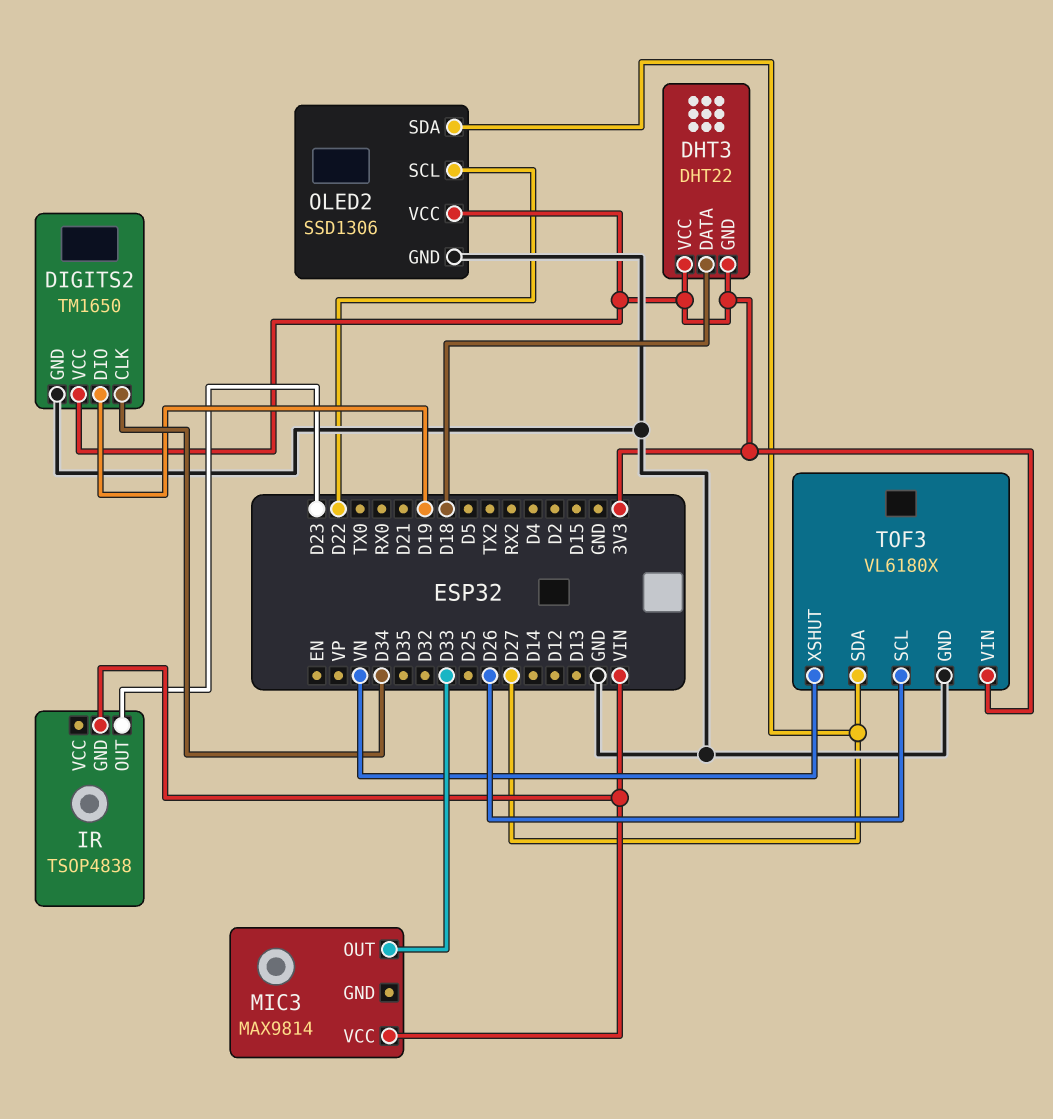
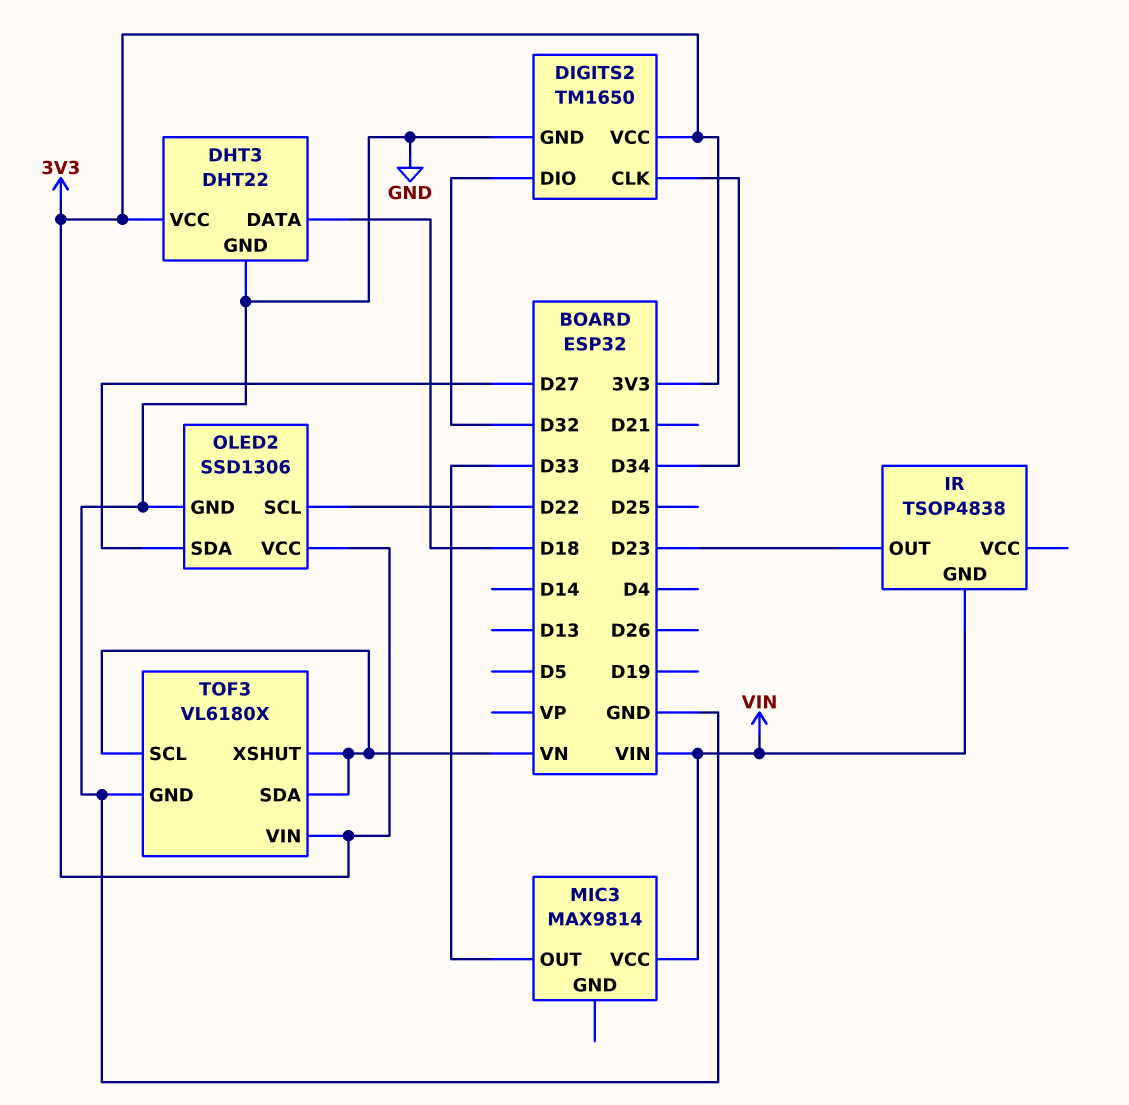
DHT3 pin GND: 3V3 -> GND
DIGITS2 pin DIO: D19 -> D32
TOF3 pin SCL: D26 -> VN
TOF3 pin SDA: D27 -> VN

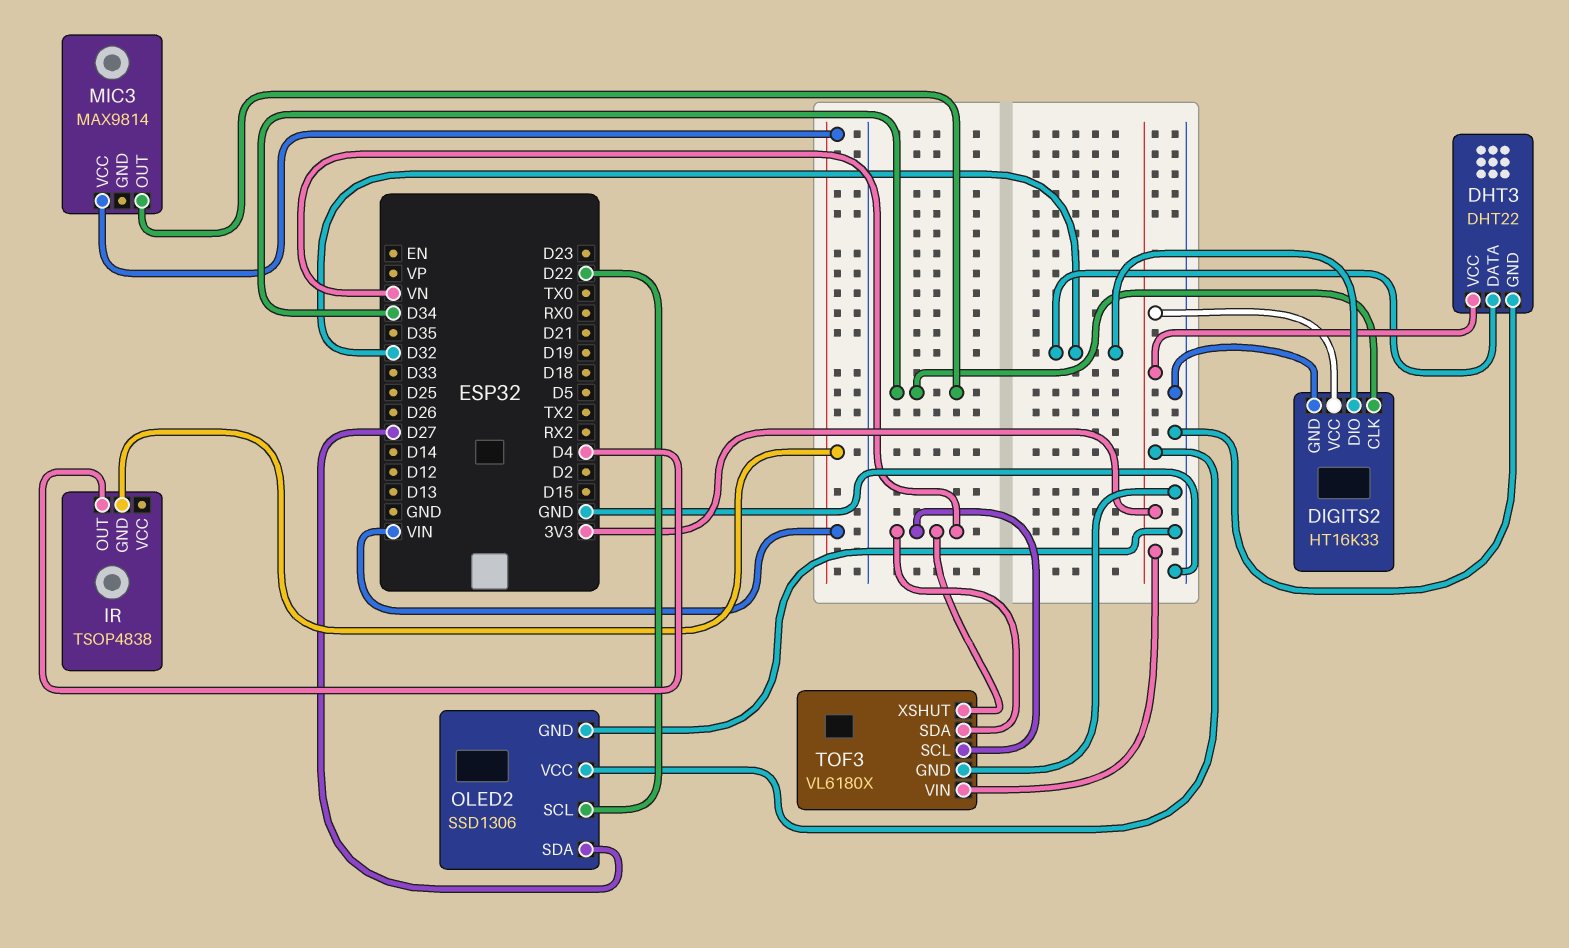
DHT3 pin DATA: D18 -> D32
DIGITS2: TM1650 -> HT16K33
IR pin OUT: D23 -> D4
MIC3 pin OUT: D33 -> D34

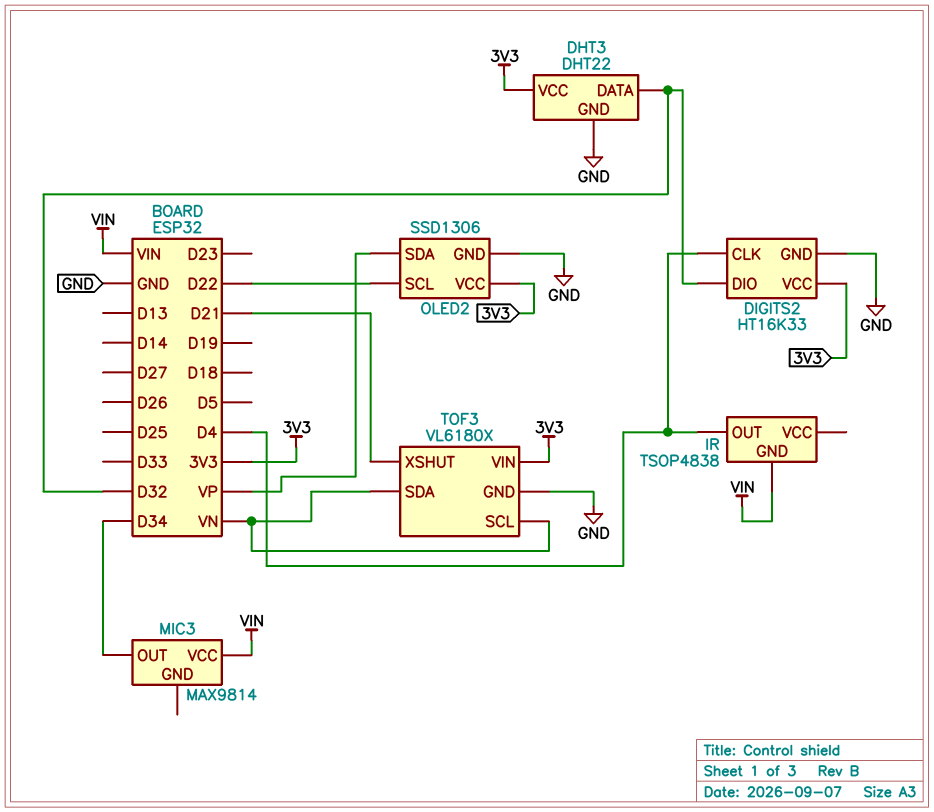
DIGITS2 pin CLK: D34 -> D4
OLED2 pin SDA: D27 -> VP
TOF3 pin XSHUT: VN -> D21

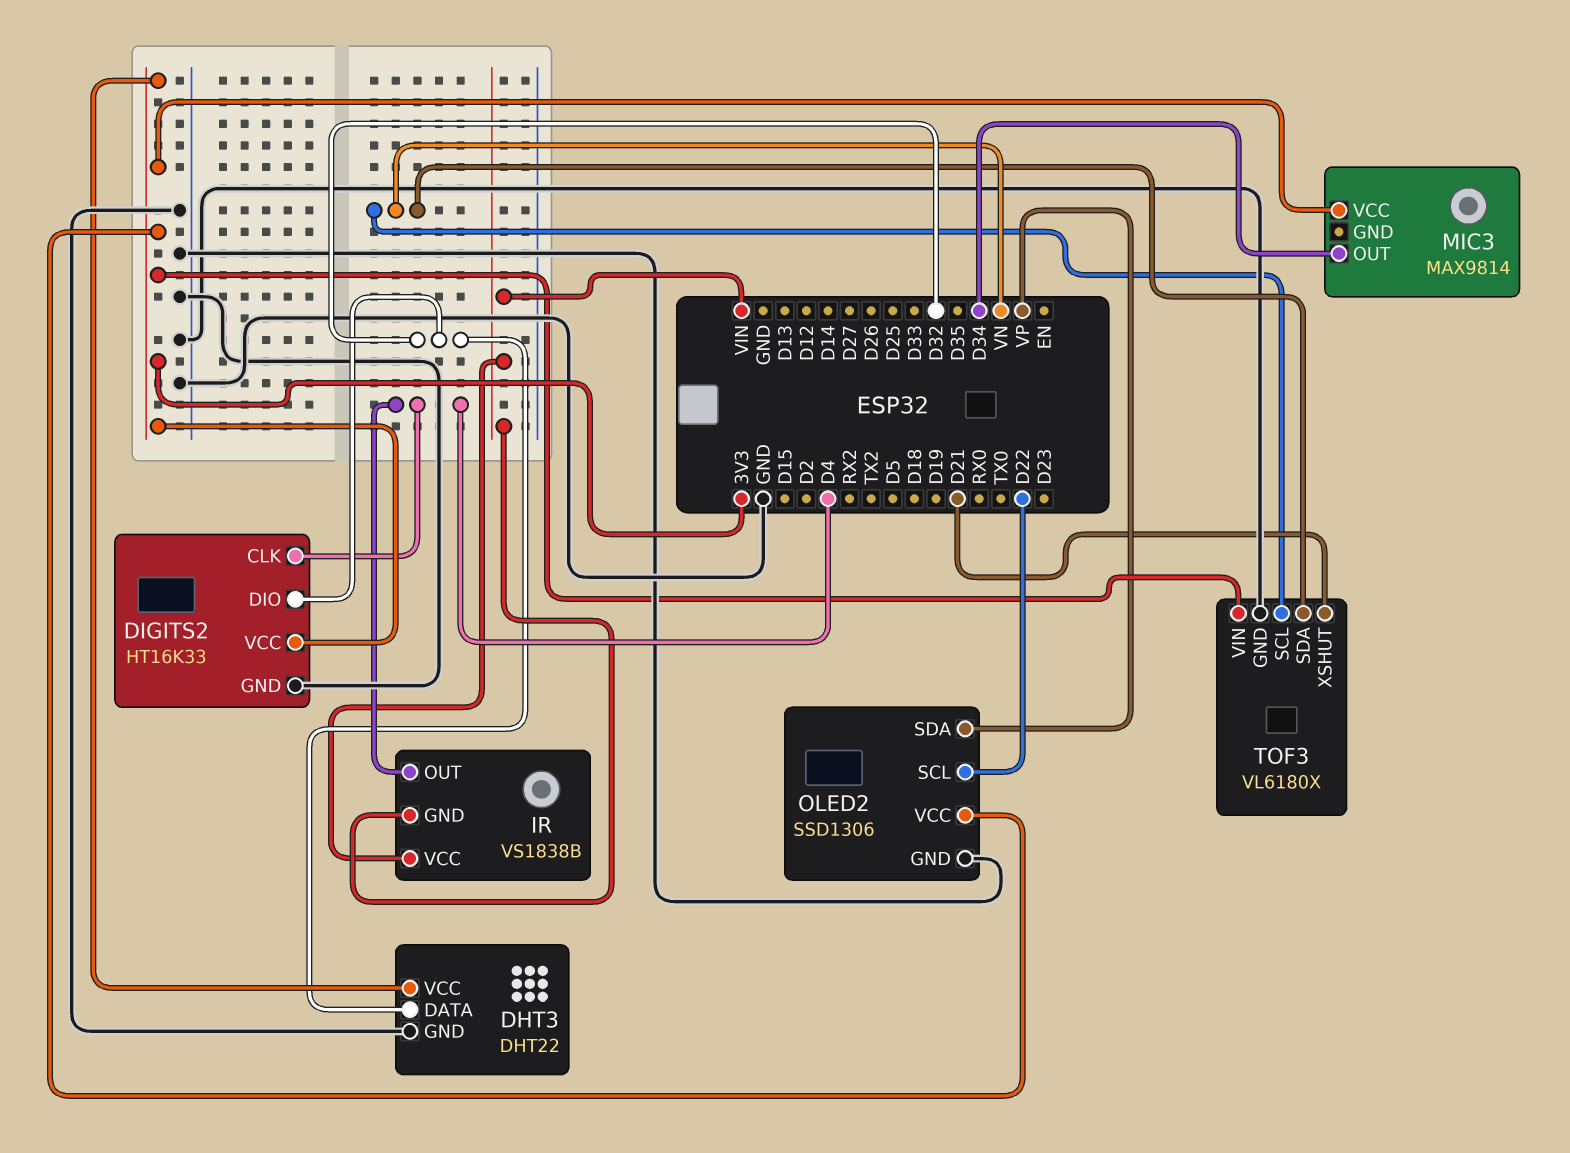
IR: TSOP4838 -> VS1838B
IR pin VCC: none -> VIN
MIC3 pin VCC: VIN -> 3V3

